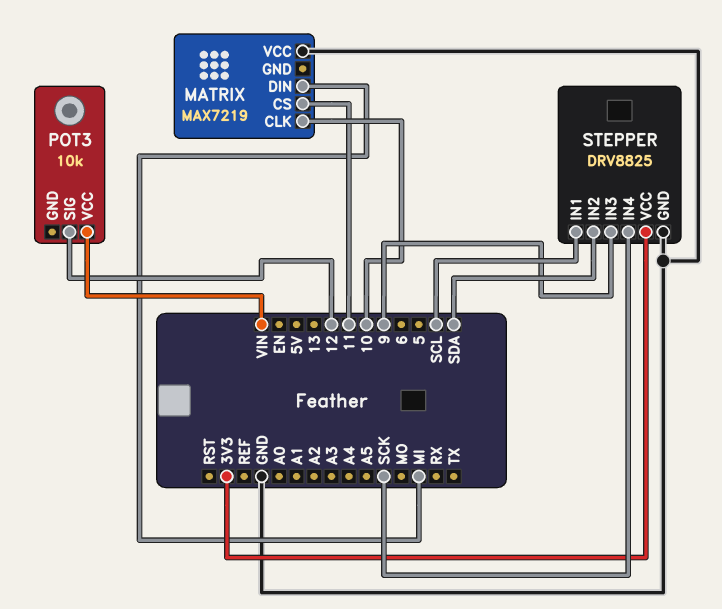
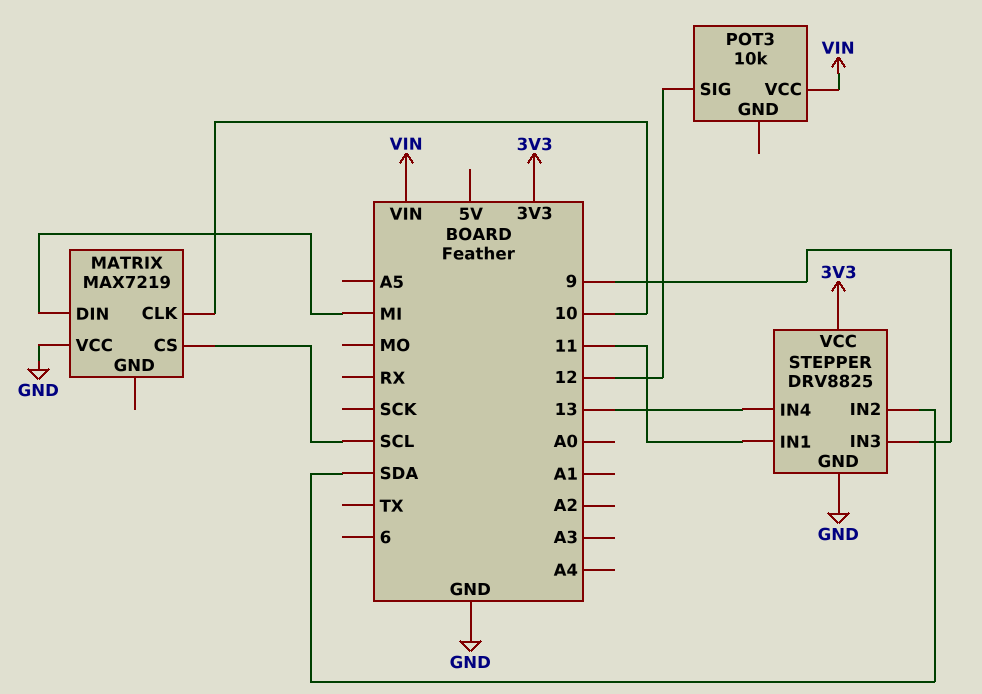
MATRIX pin CS: 11 -> SCL
STEPPER pin IN1: SCL -> 11
STEPPER pin IN4: SCK -> 13

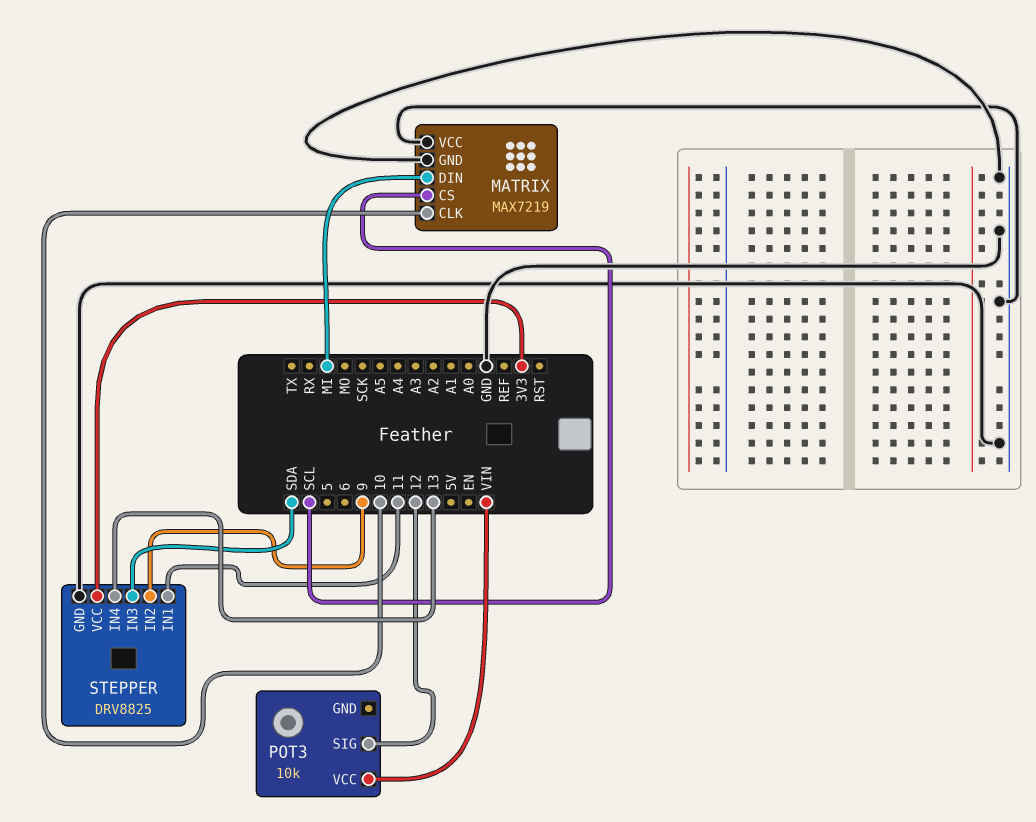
MATRIX pin GND: none -> GND
STEPPER pin IN2: SDA -> 9
STEPPER pin IN3: 9 -> SDA

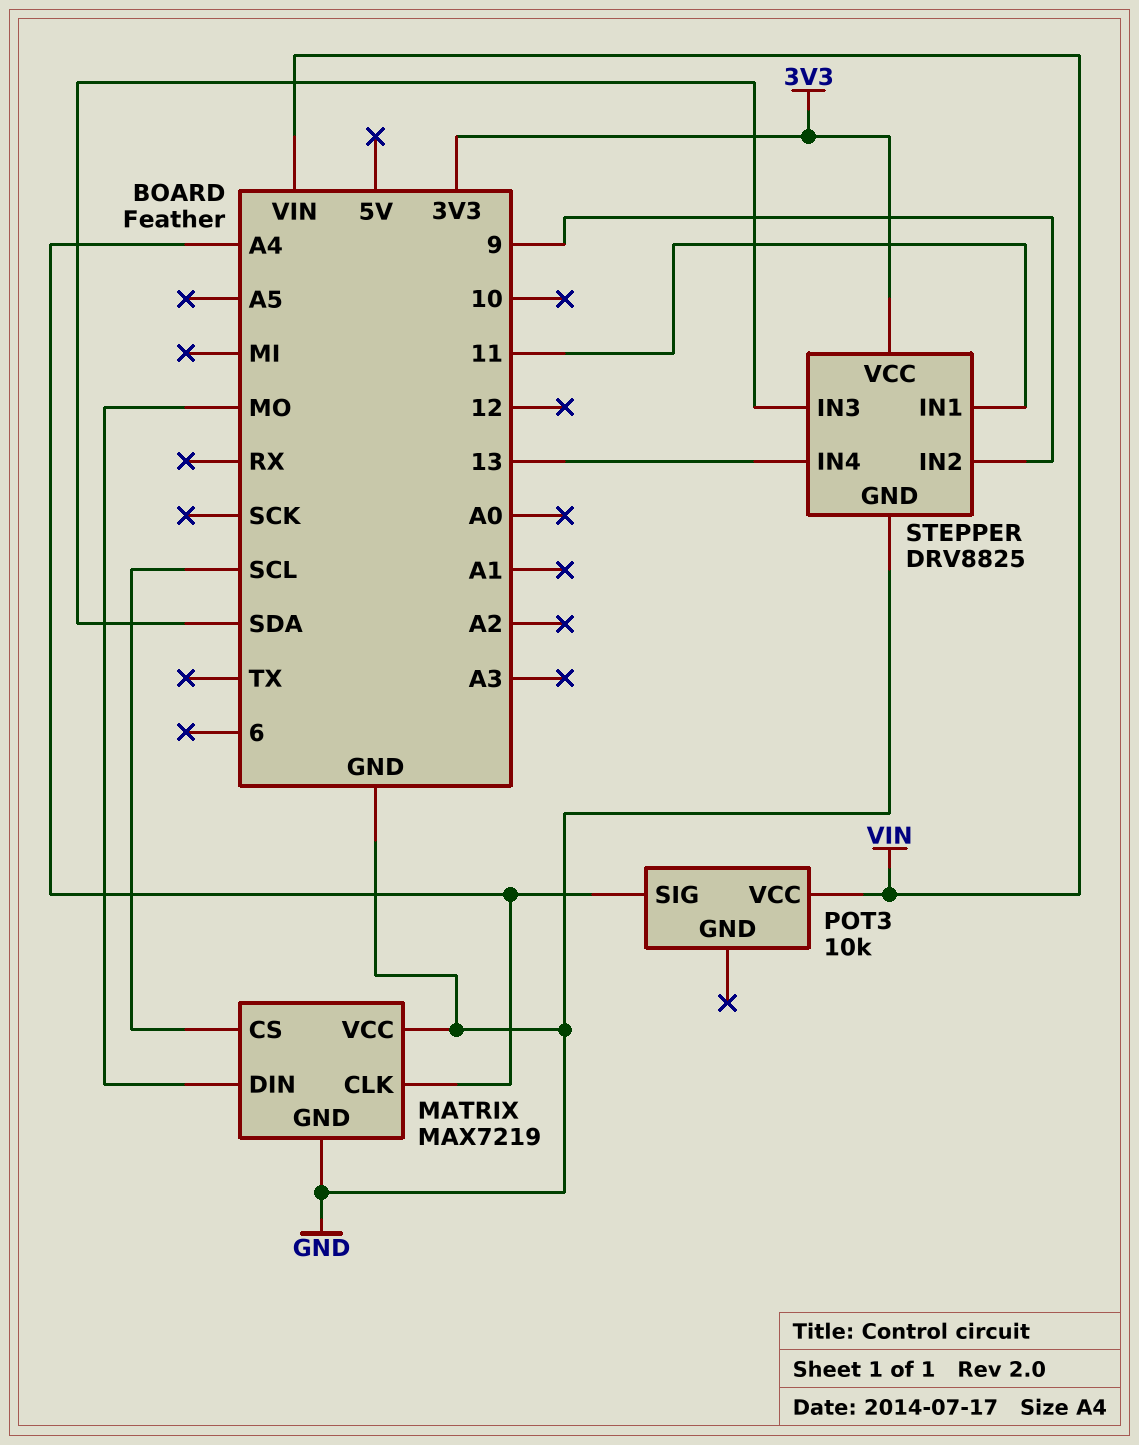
MATRIX pin CLK: 10 -> A4
MATRIX pin DIN: MI -> MO
POT3 pin SIG: 12 -> A4

